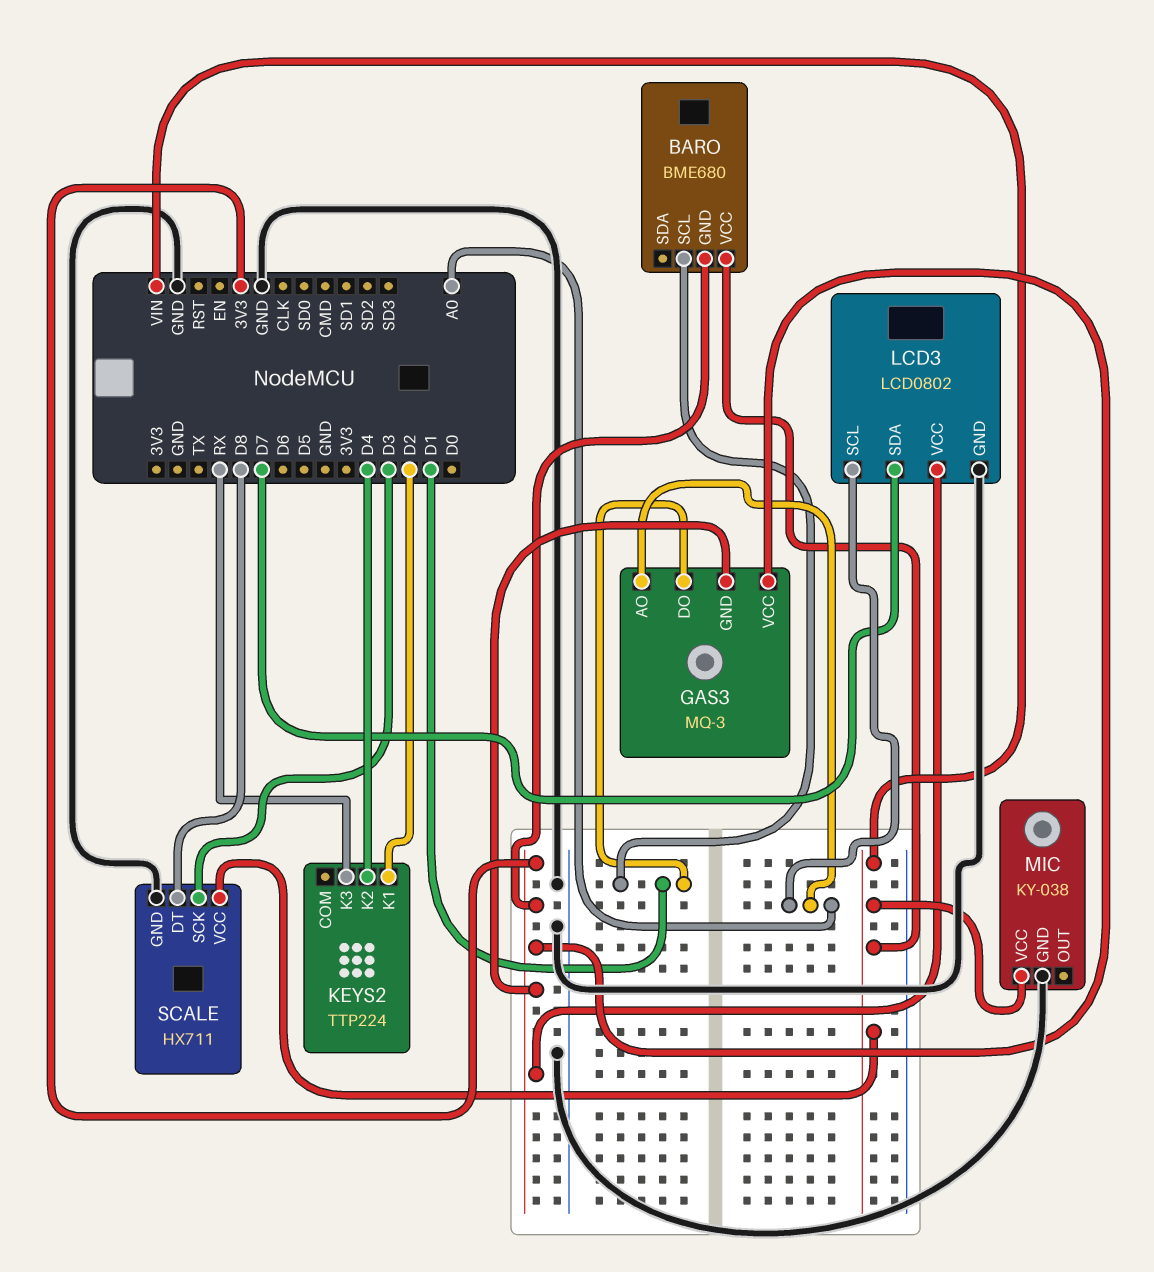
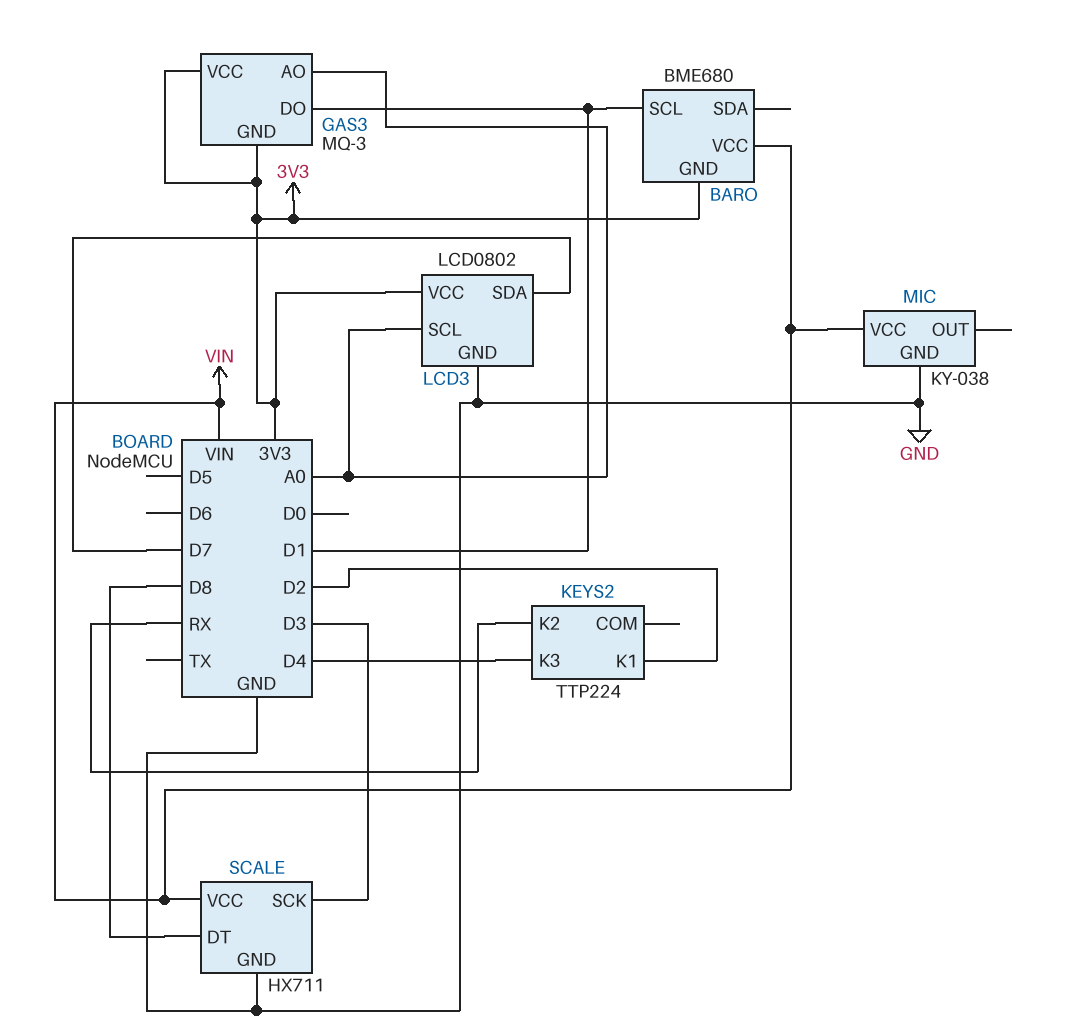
KEYS2 pin K2: D4 -> RX
KEYS2 pin K3: RX -> D4

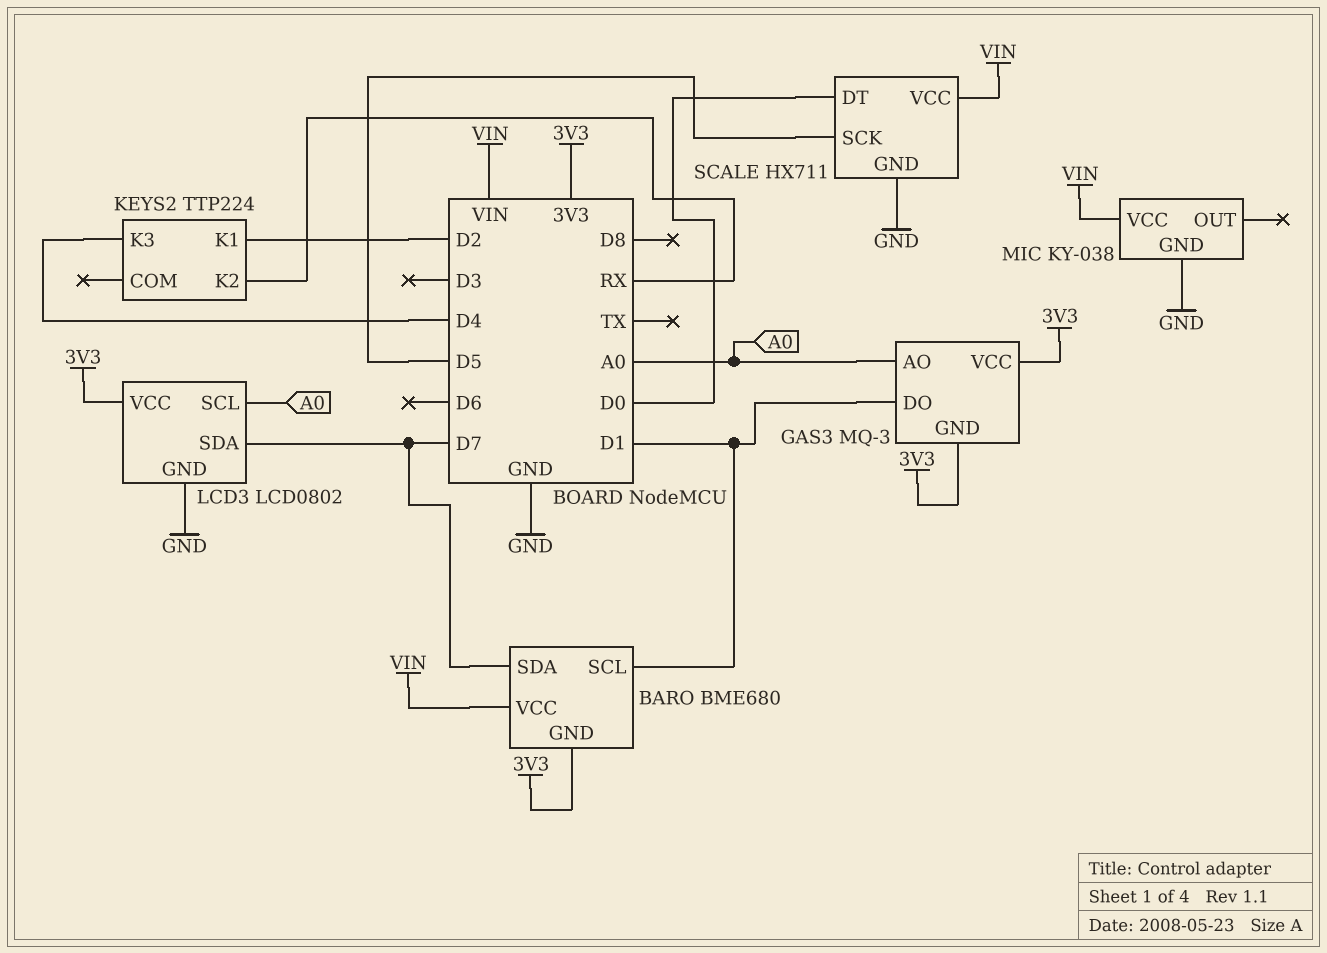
BARO pin SDA: none -> D7
SCALE pin DT: D8 -> D0
SCALE pin SCK: D3 -> D5

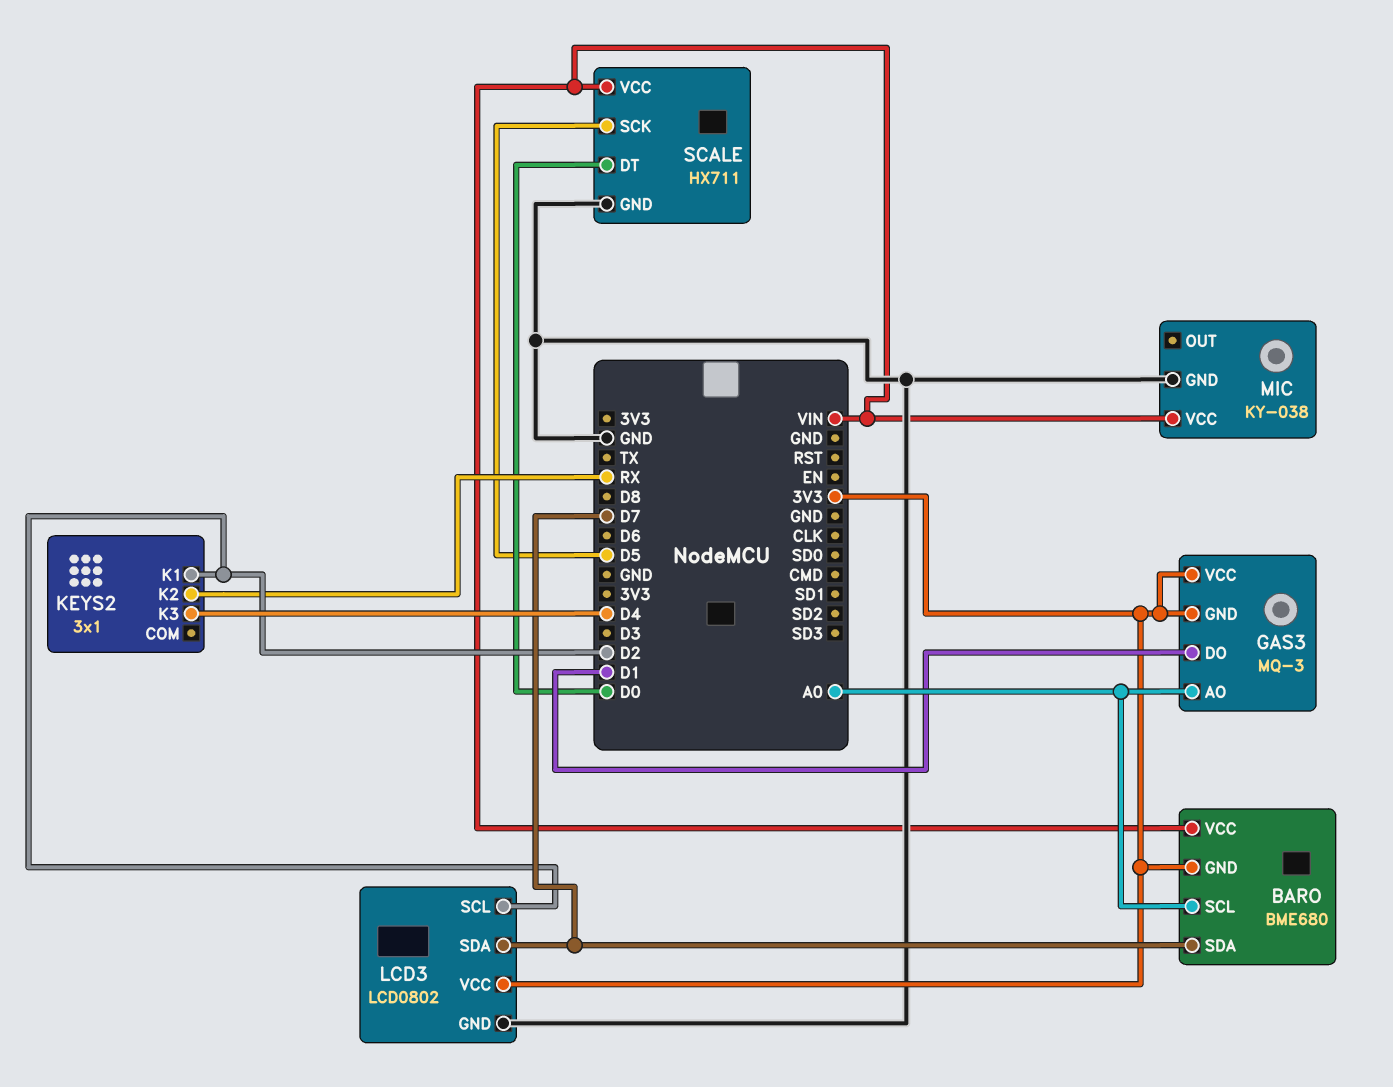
BARO pin SCL: D1 -> A0
KEYS2: TTP224 -> 3x1
LCD3 pin SCL: A0 -> D2

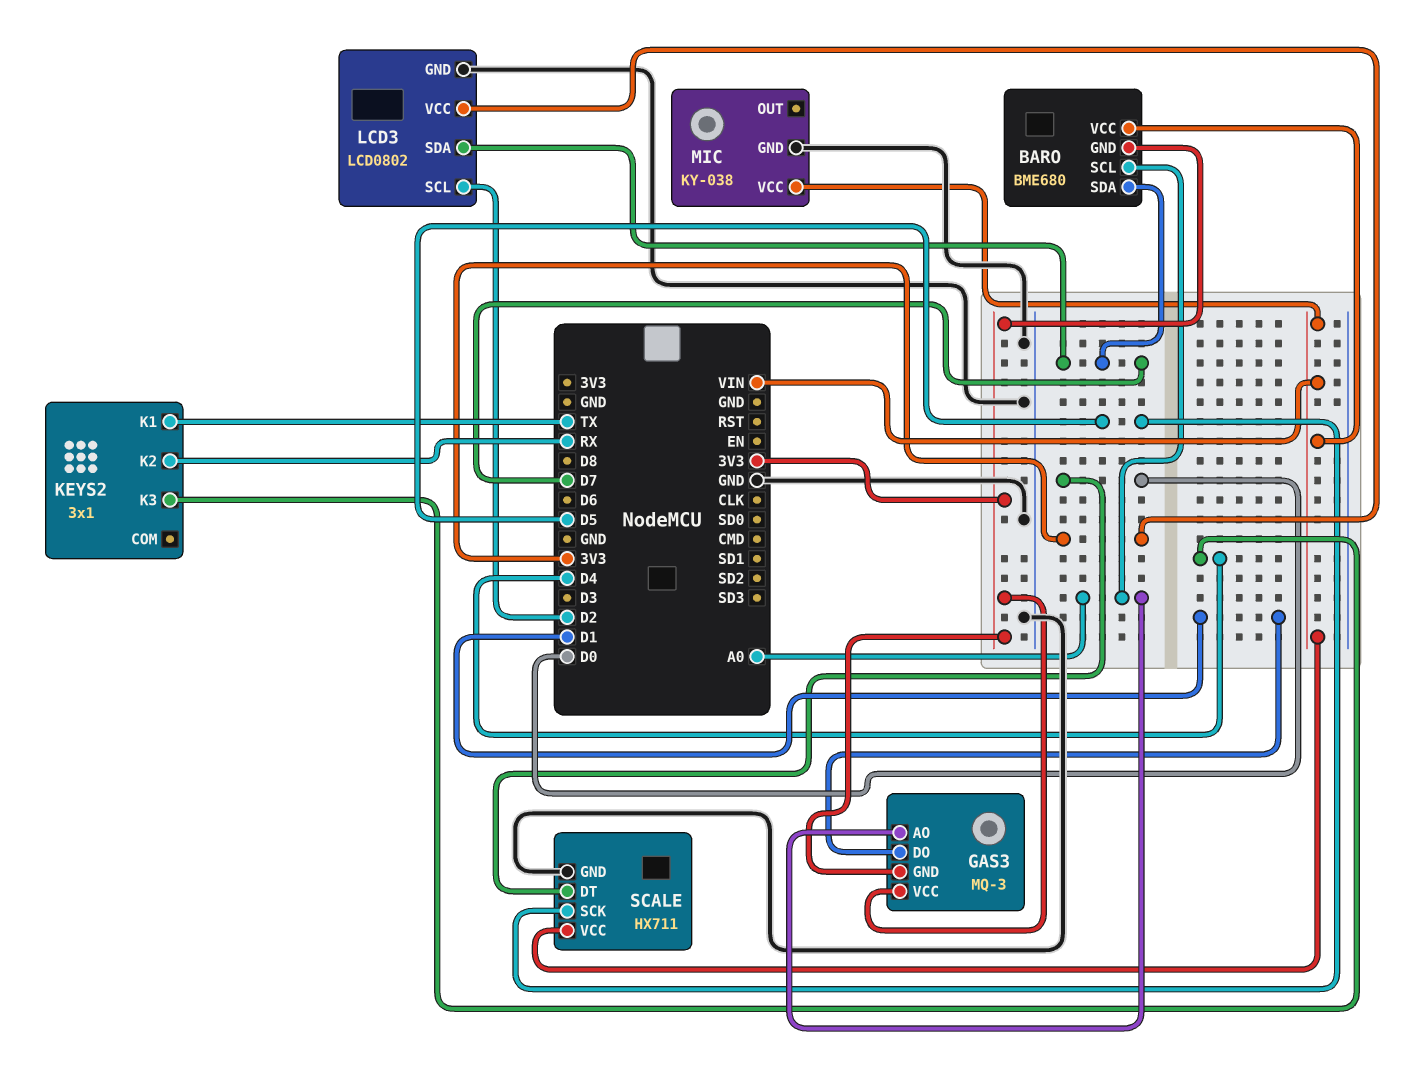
KEYS2 pin K1: D2 -> TX

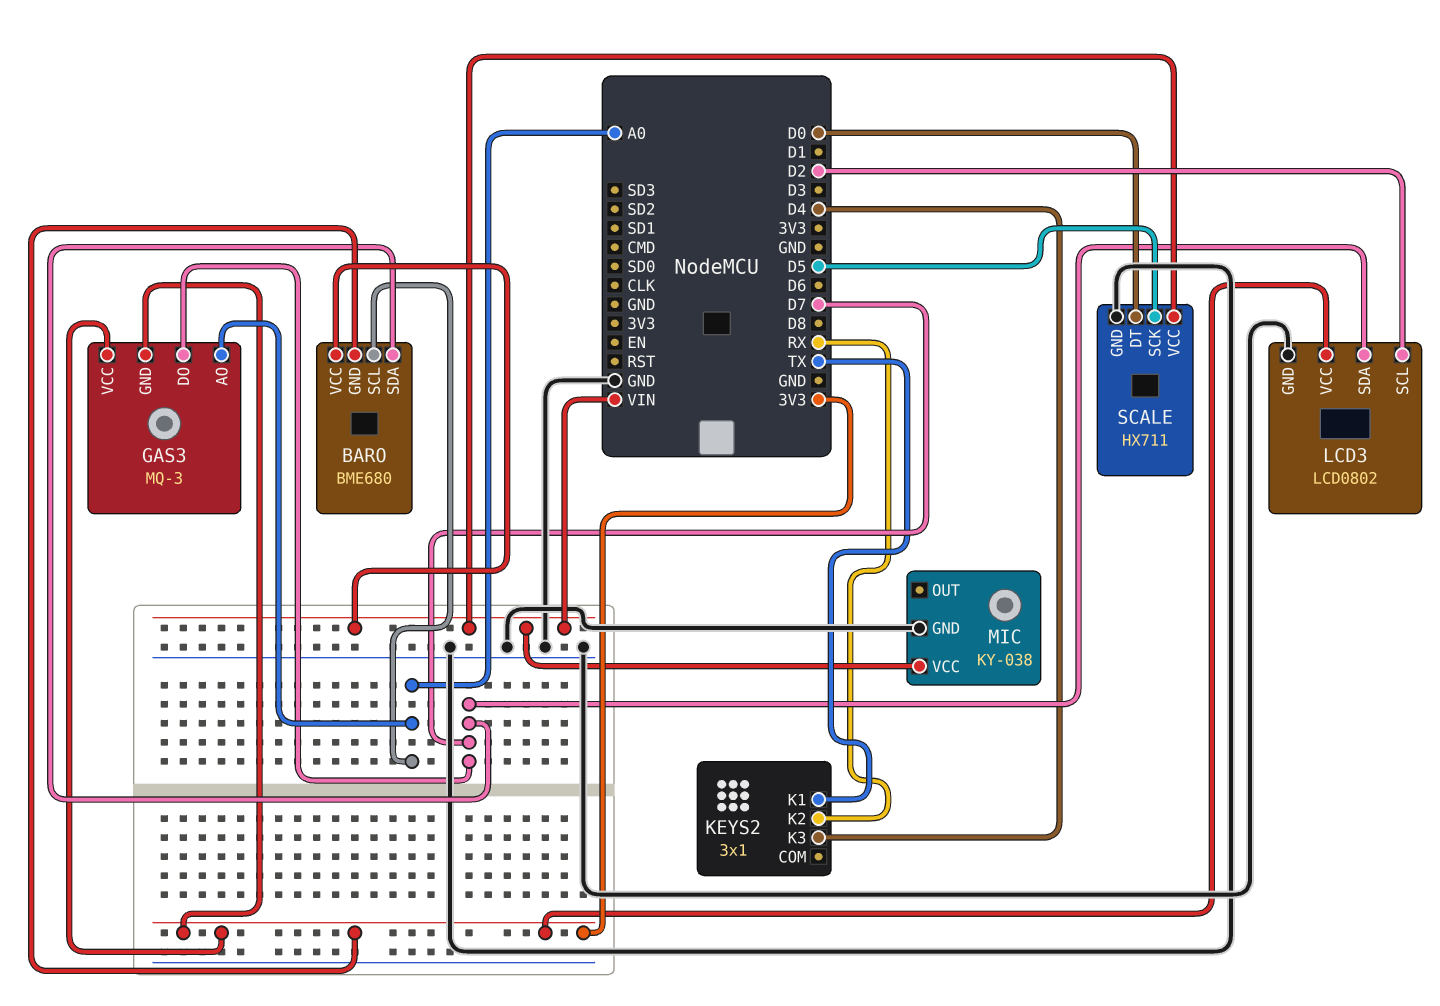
GAS3 pin DO: D1 -> D7

